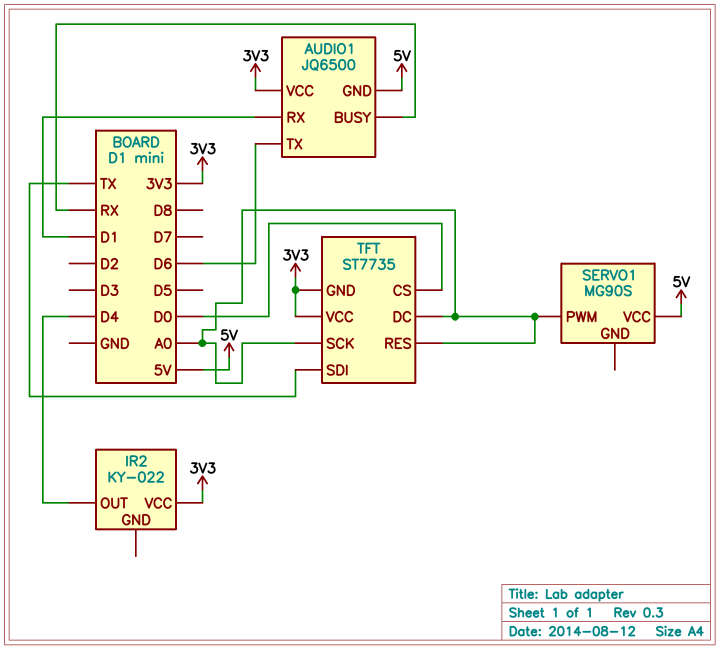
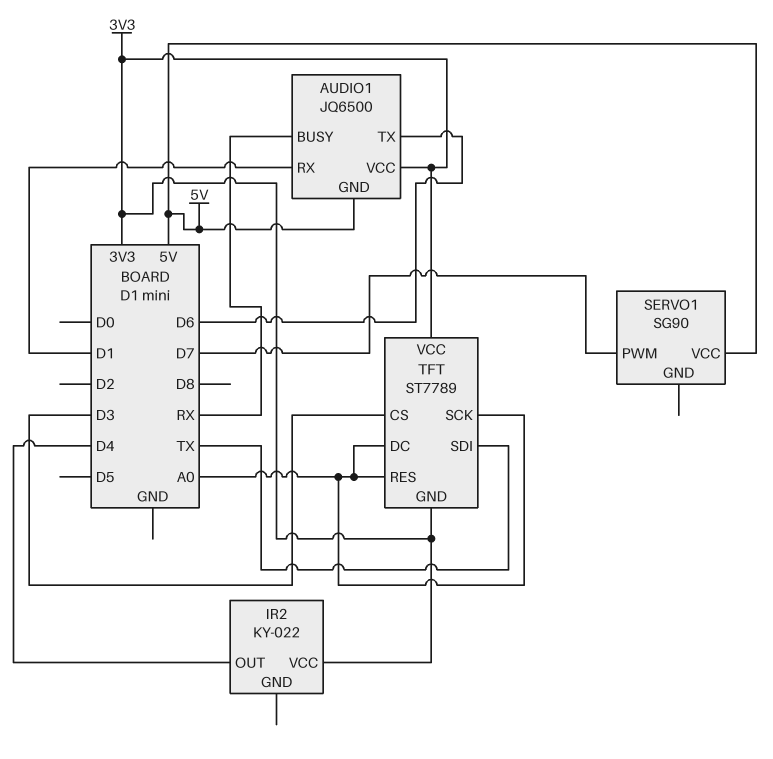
SERVO1: MG90S -> SG90
SERVO1 pin PWM: A0 -> D7
TFT: ST7735 -> ST7789
TFT pin CS: D0 -> D3

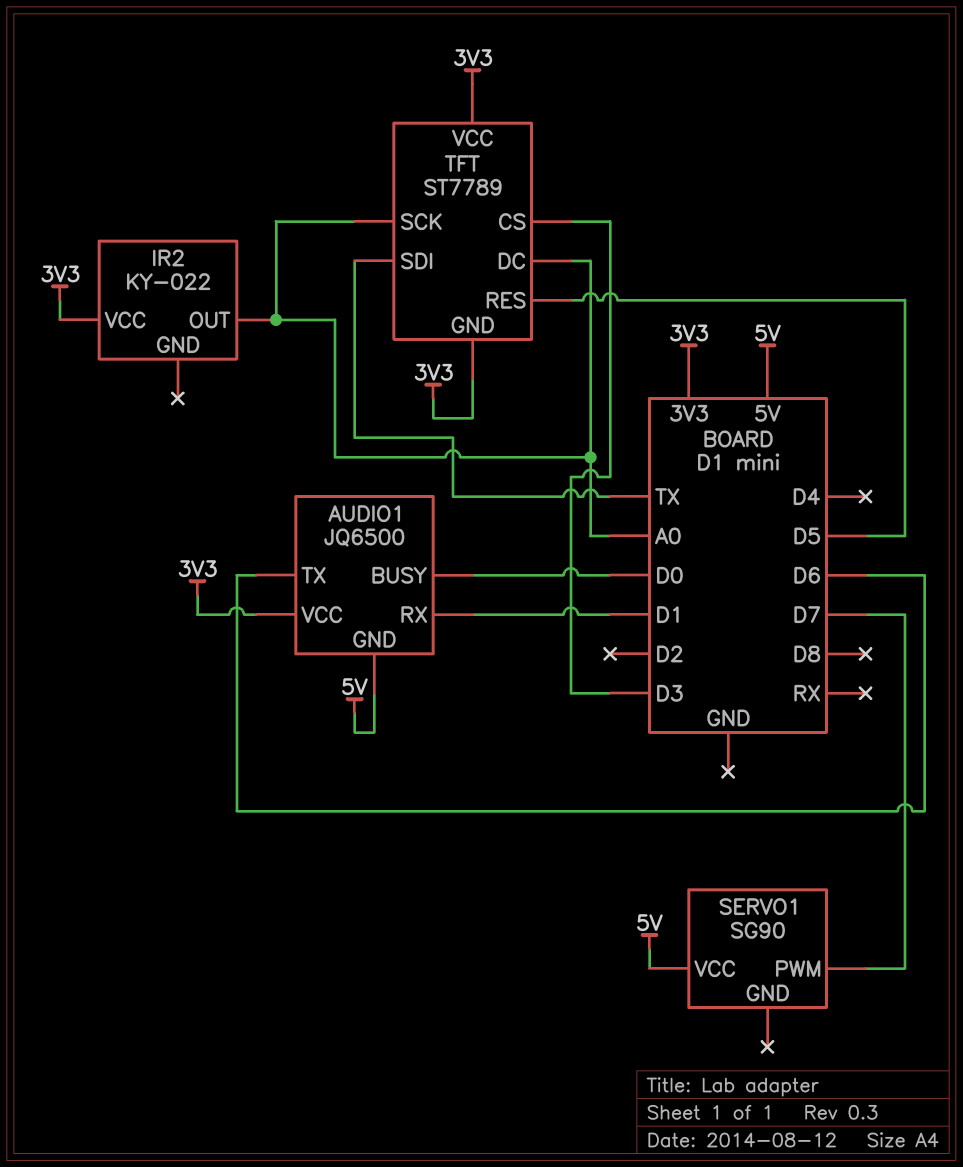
AUDIO1 pin BUSY: RX -> D0
IR2 pin OUT: D4 -> A0
TFT pin RES: A0 -> D5

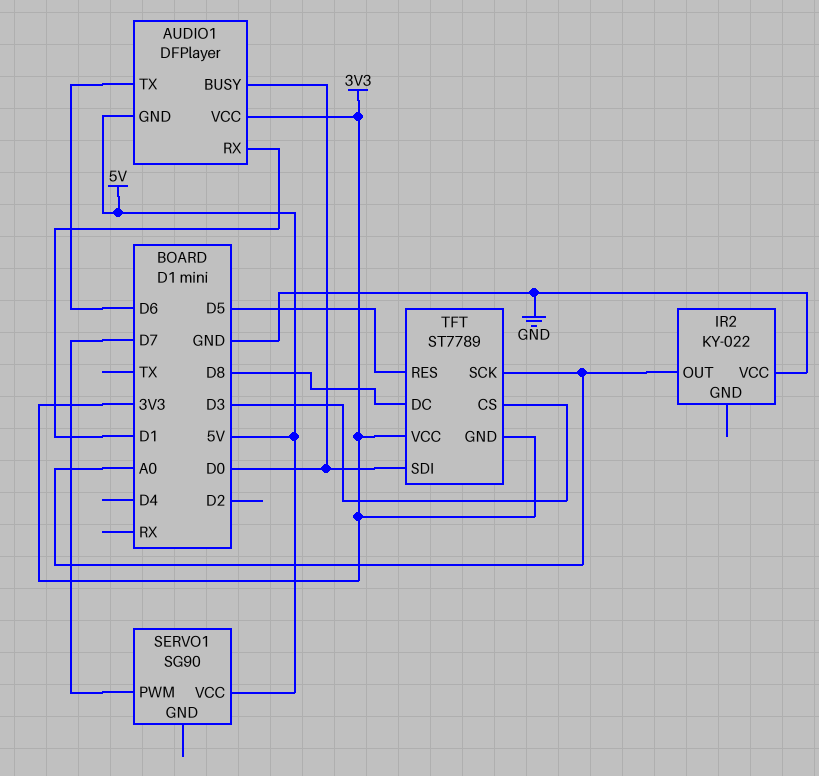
AUDIO1: JQ6500 -> DFPlayer
IR2 pin VCC: 3V3 -> GND
TFT pin DC: A0 -> D8
TFT pin SDI: TX -> D0

